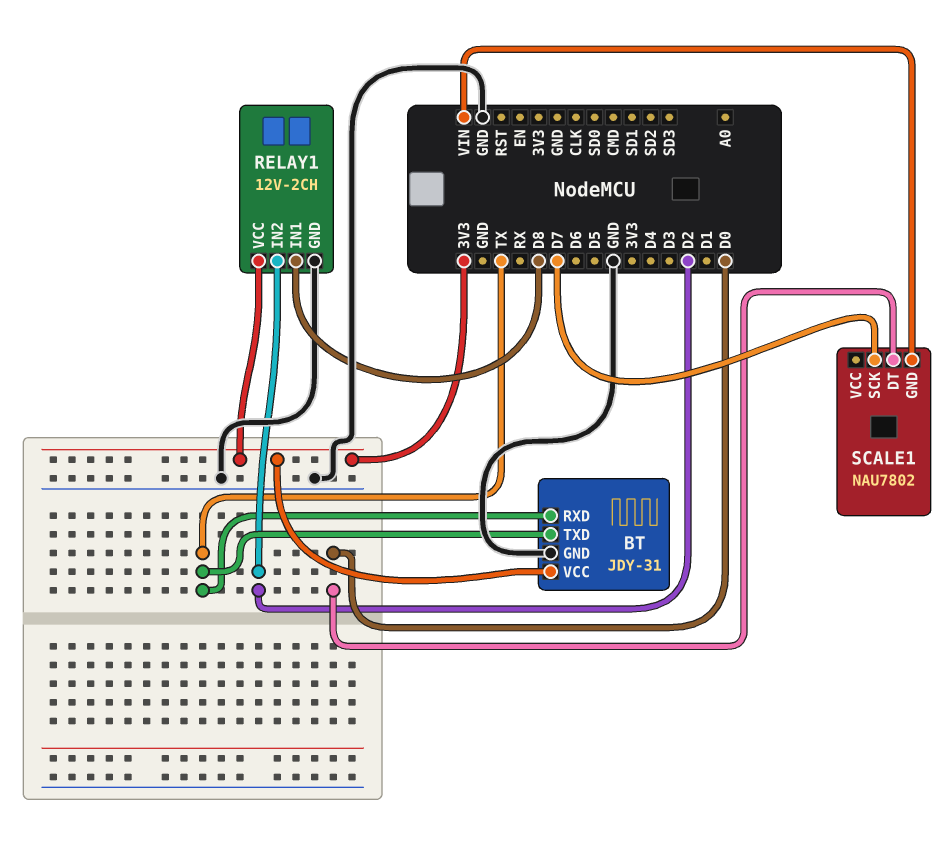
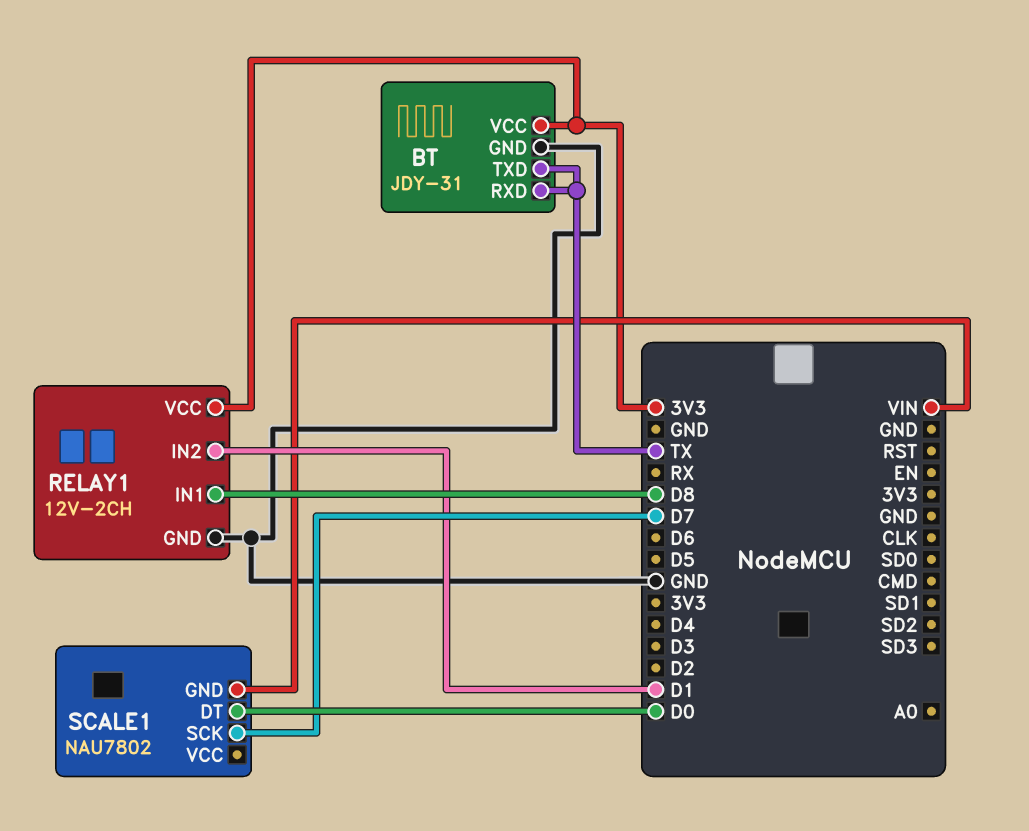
RELAY1 pin IN2: D2 -> D1

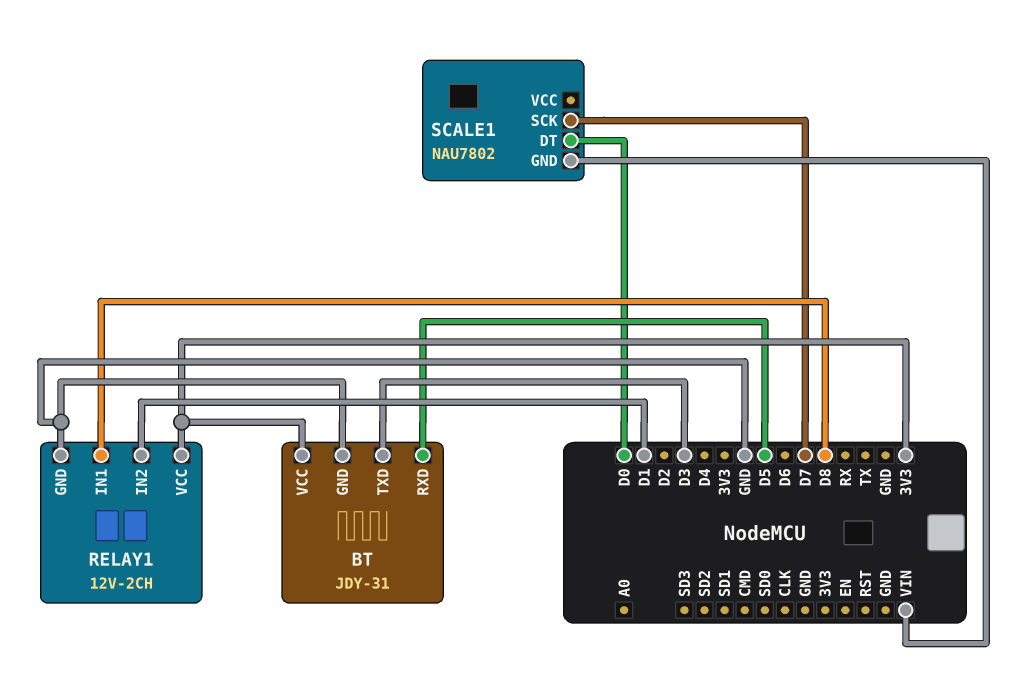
BT pin RXD: TX -> D5
BT pin TXD: TX -> D3

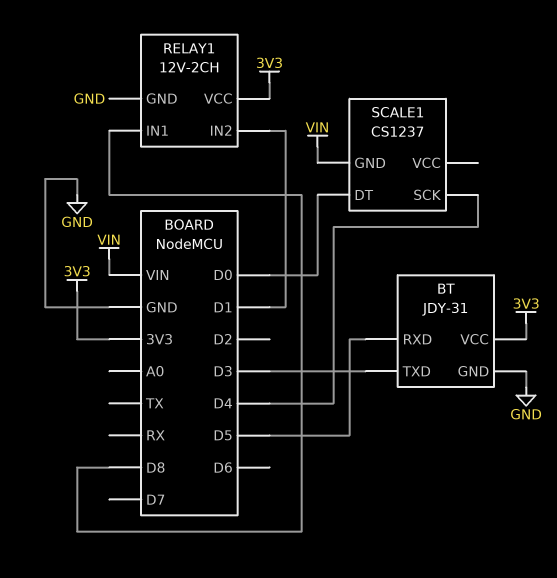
SCALE1: NAU7802 -> CS1237
SCALE1 pin SCK: D7 -> D4

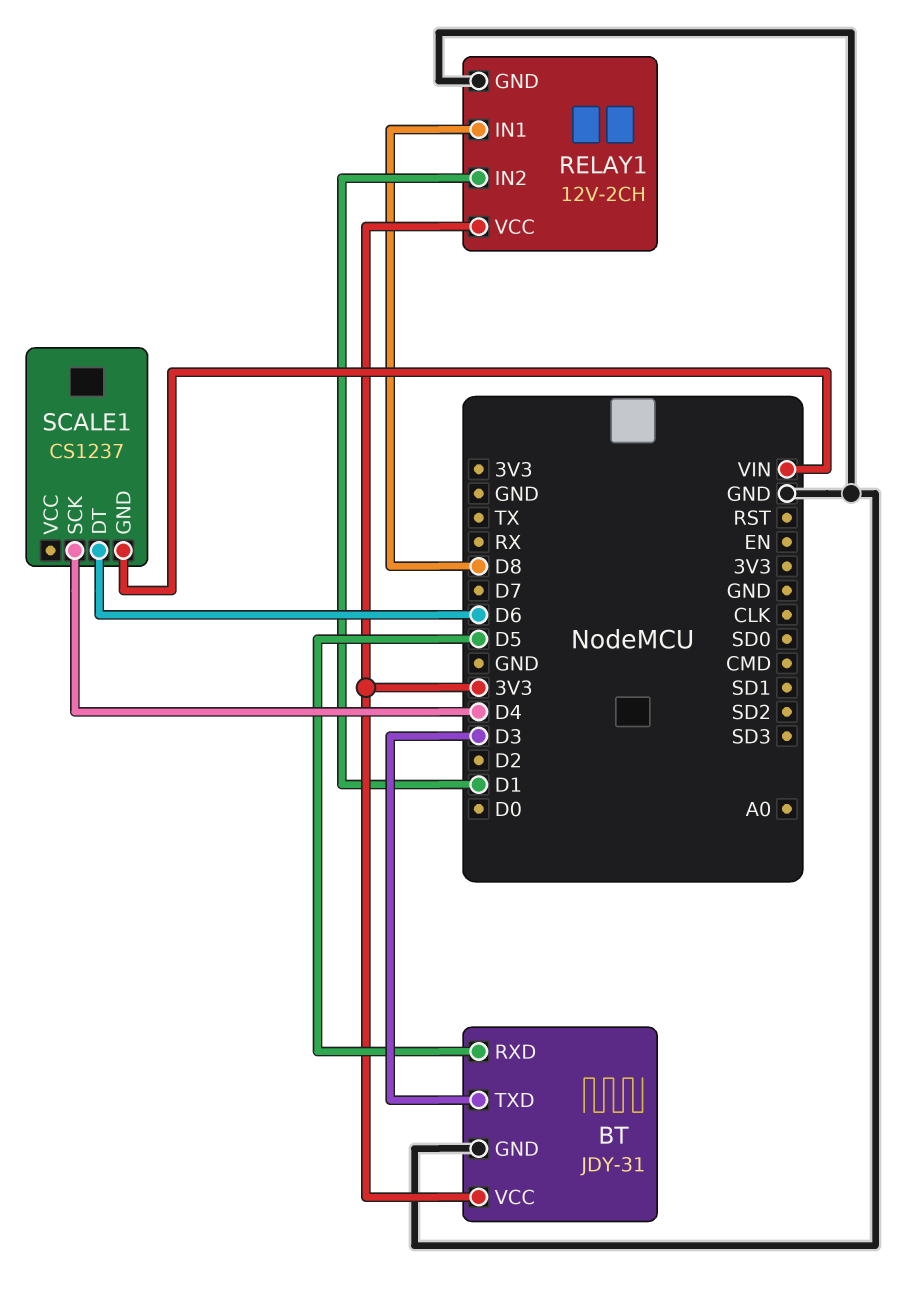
SCALE1 pin DT: D0 -> D6

